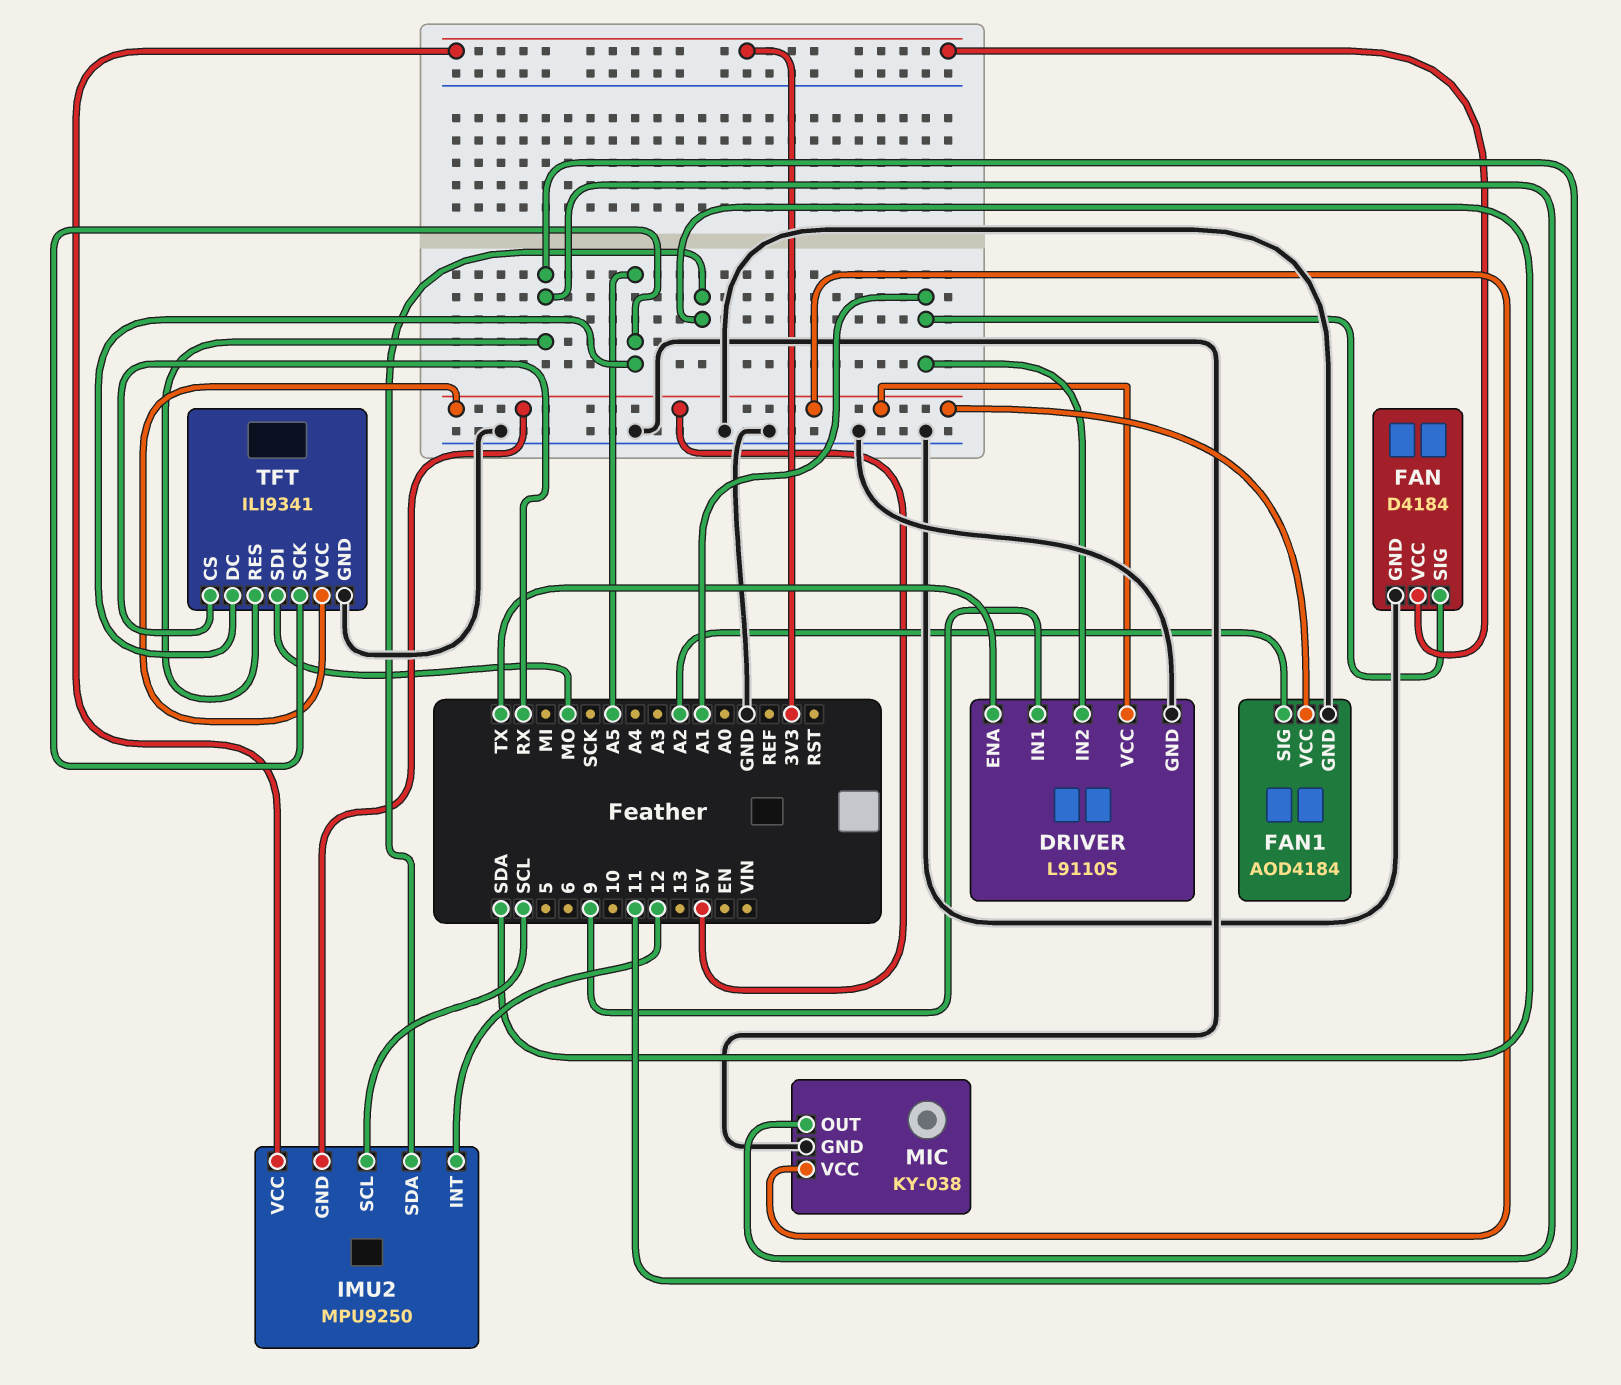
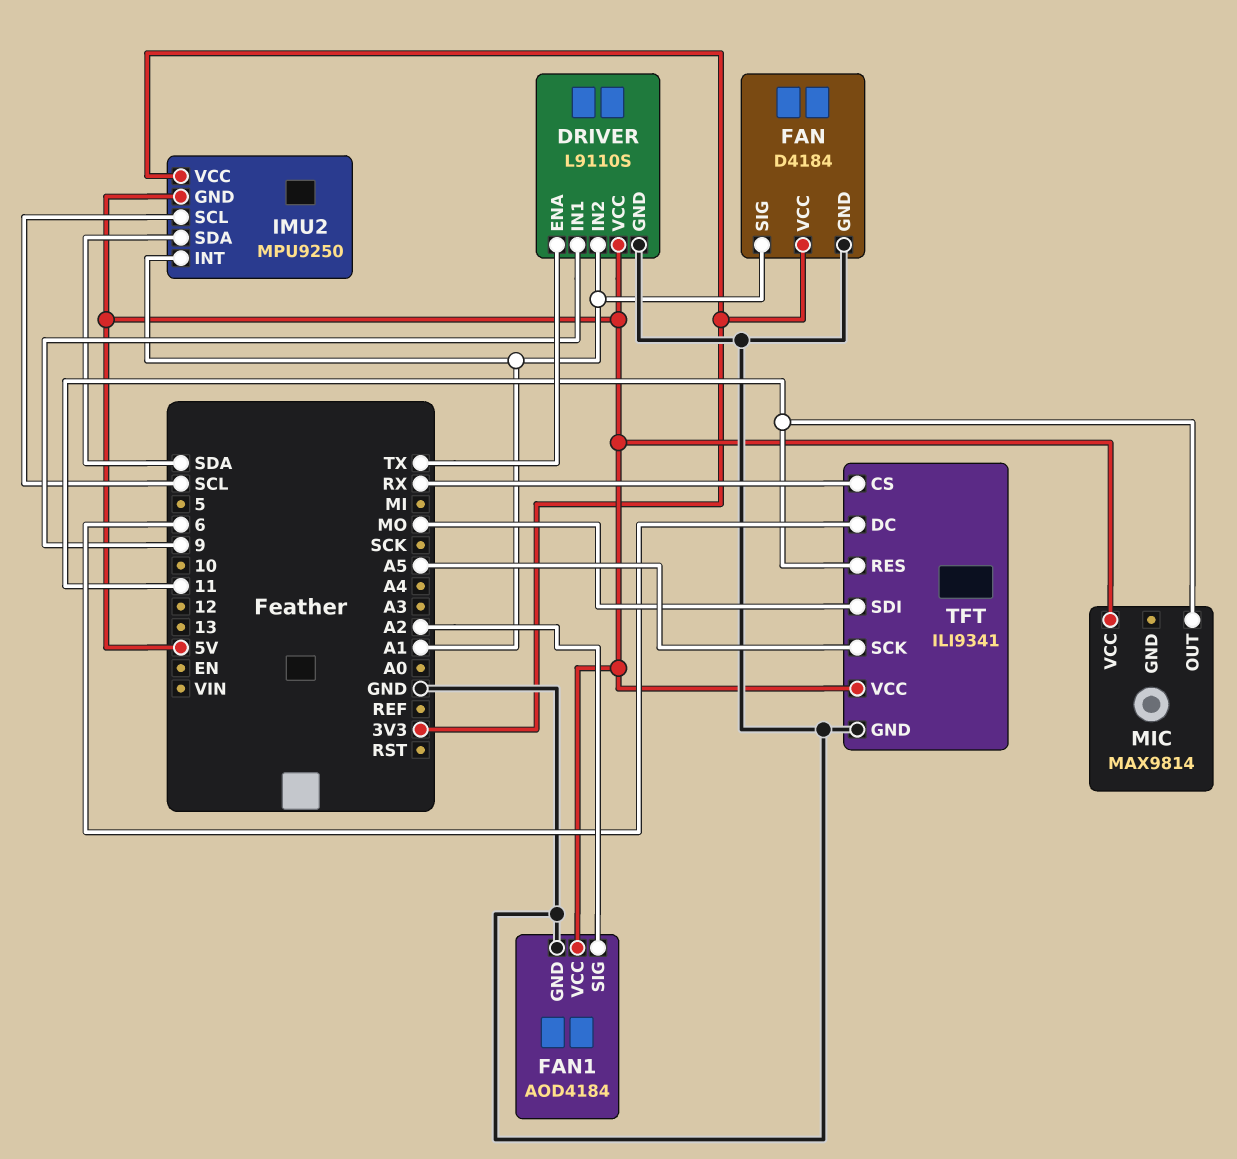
IMU2 pin INT: 12 -> A1
MIC: KY-038 -> MAX9814
MIC pin GND: GND -> none
TFT pin DC: A5 -> 6

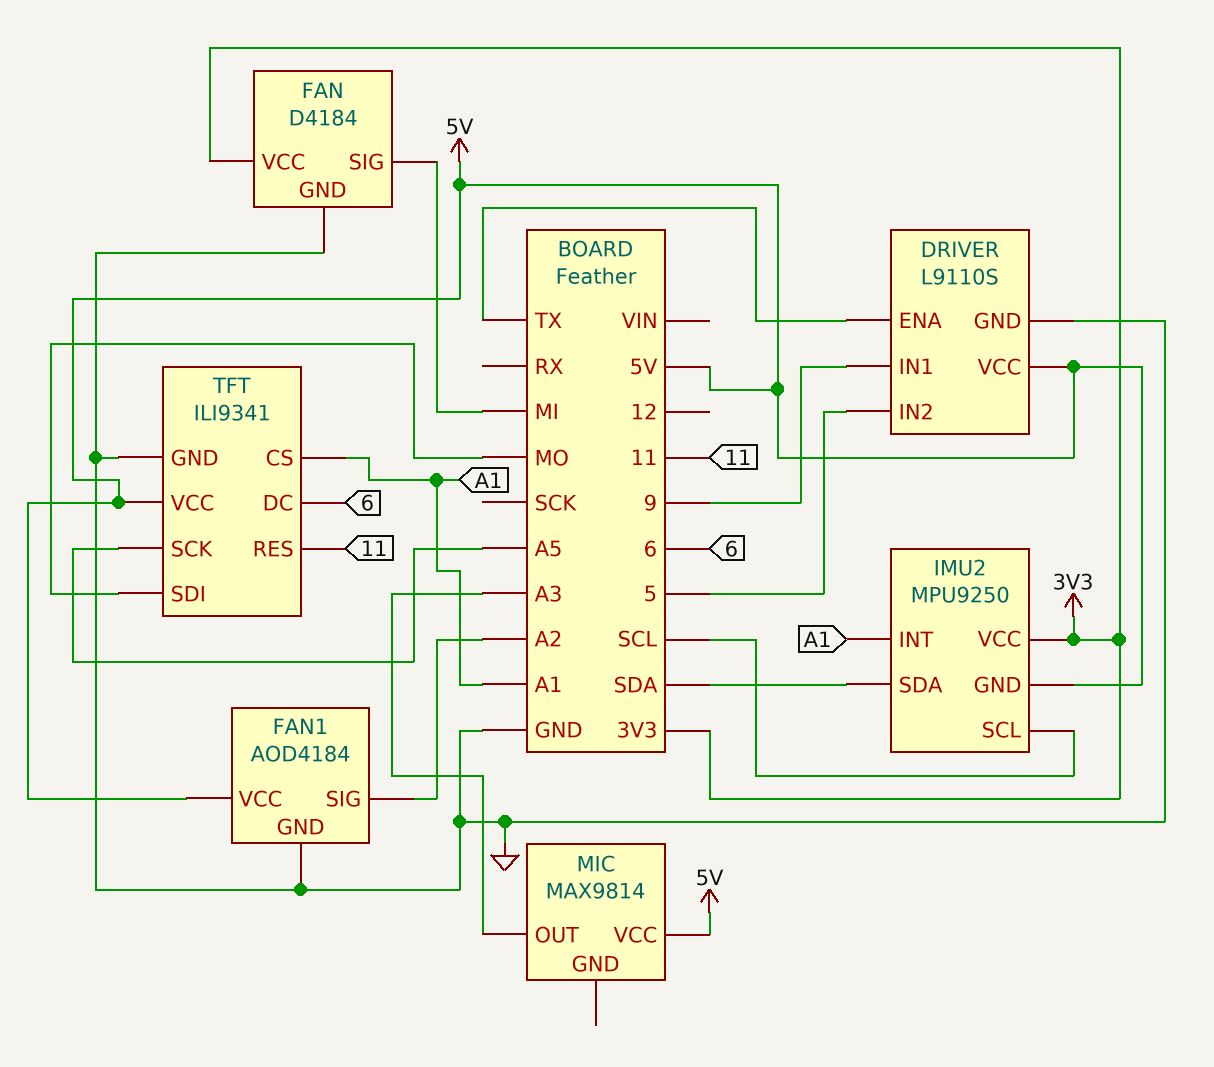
DRIVER pin IN2: A1 -> 5
FAN pin SIG: A1 -> MI
MIC pin OUT: 11 -> A3
TFT pin CS: RX -> A1

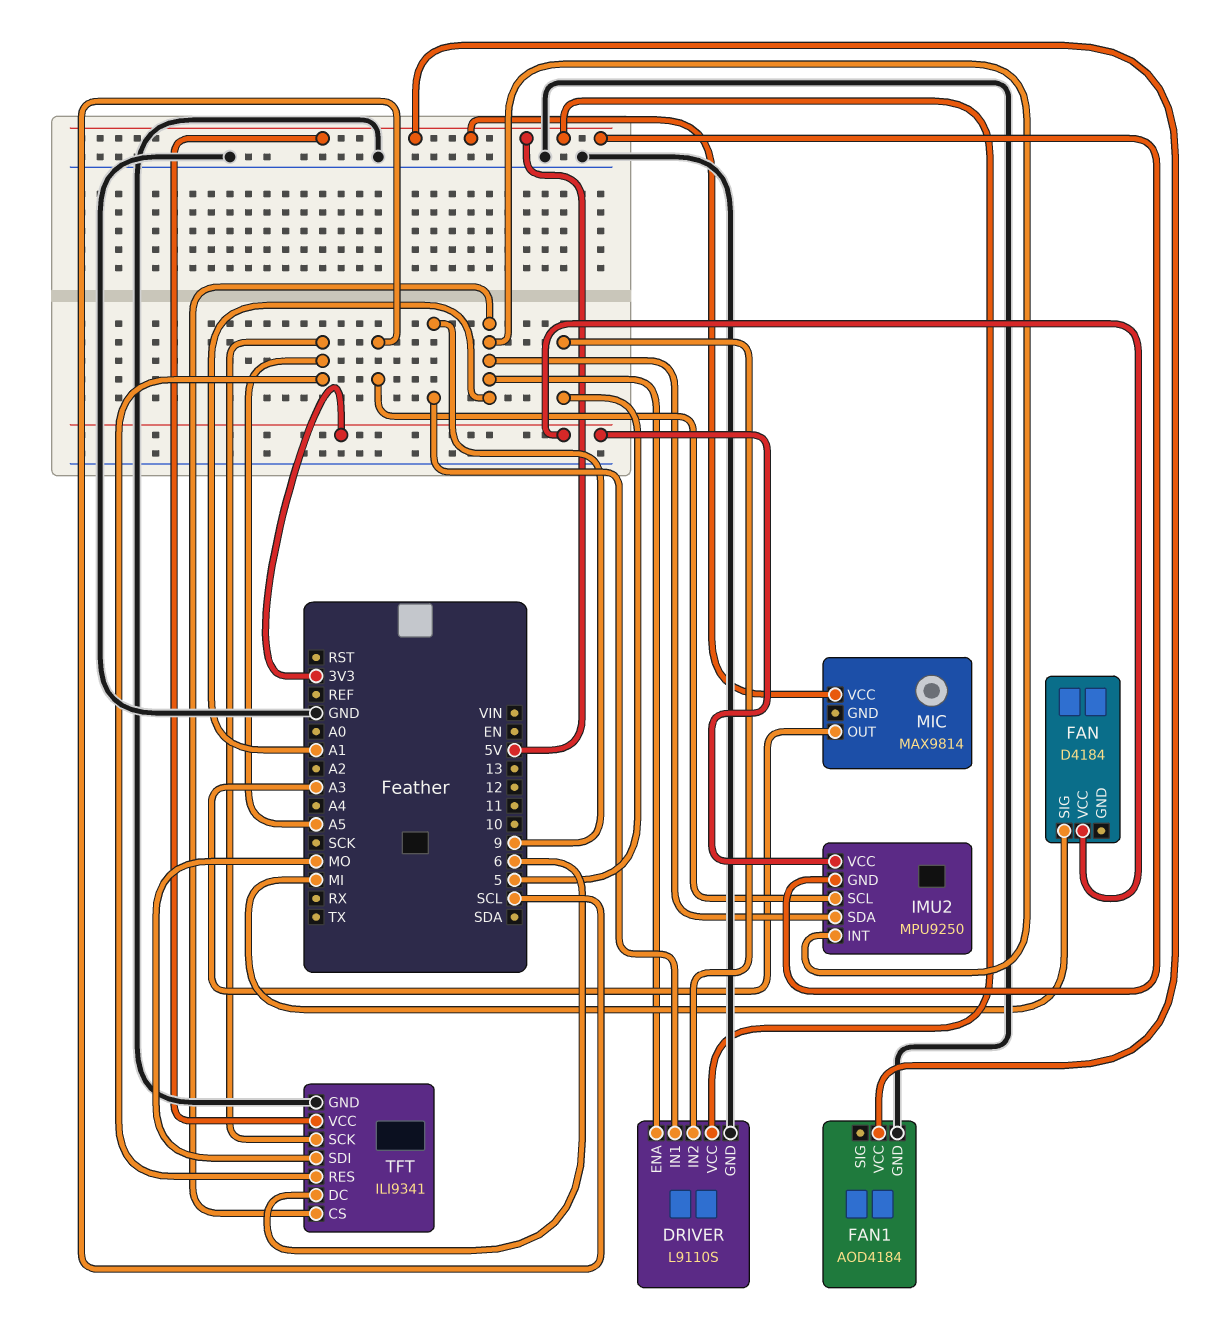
DRIVER pin ENA: TX -> A1
FAN pin GND: GND -> none
FAN1 pin SIG: A2 -> none
IMU2 pin SDA: SDA -> A1
TFT pin RES: 11 -> A5

